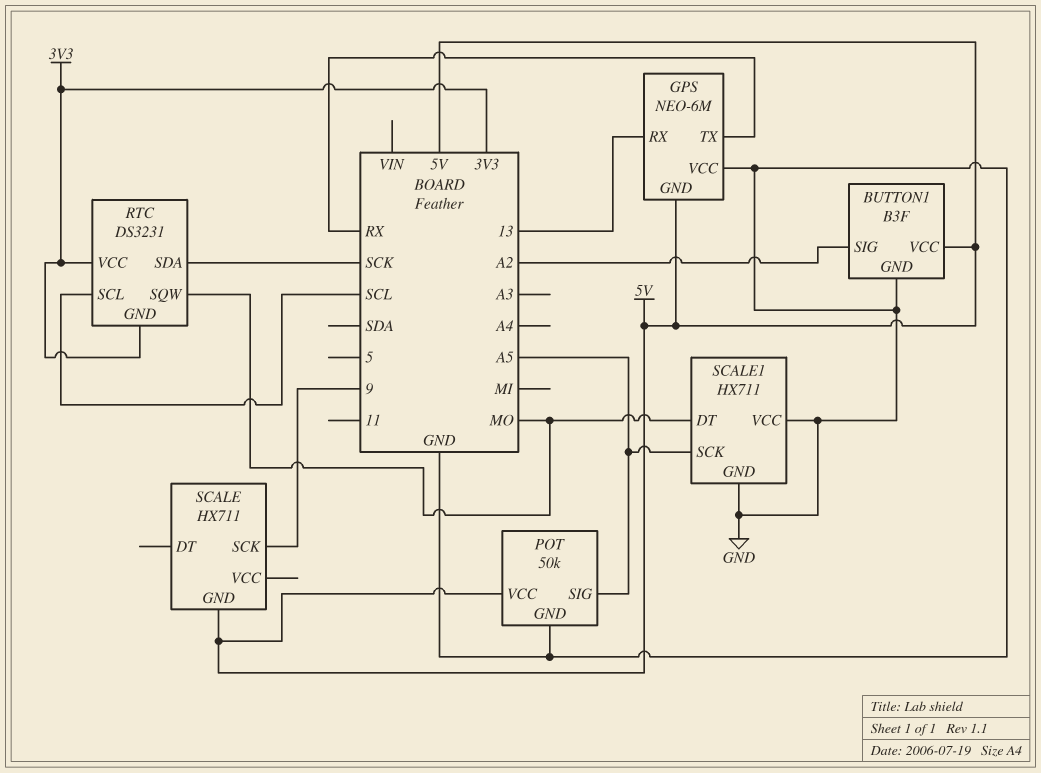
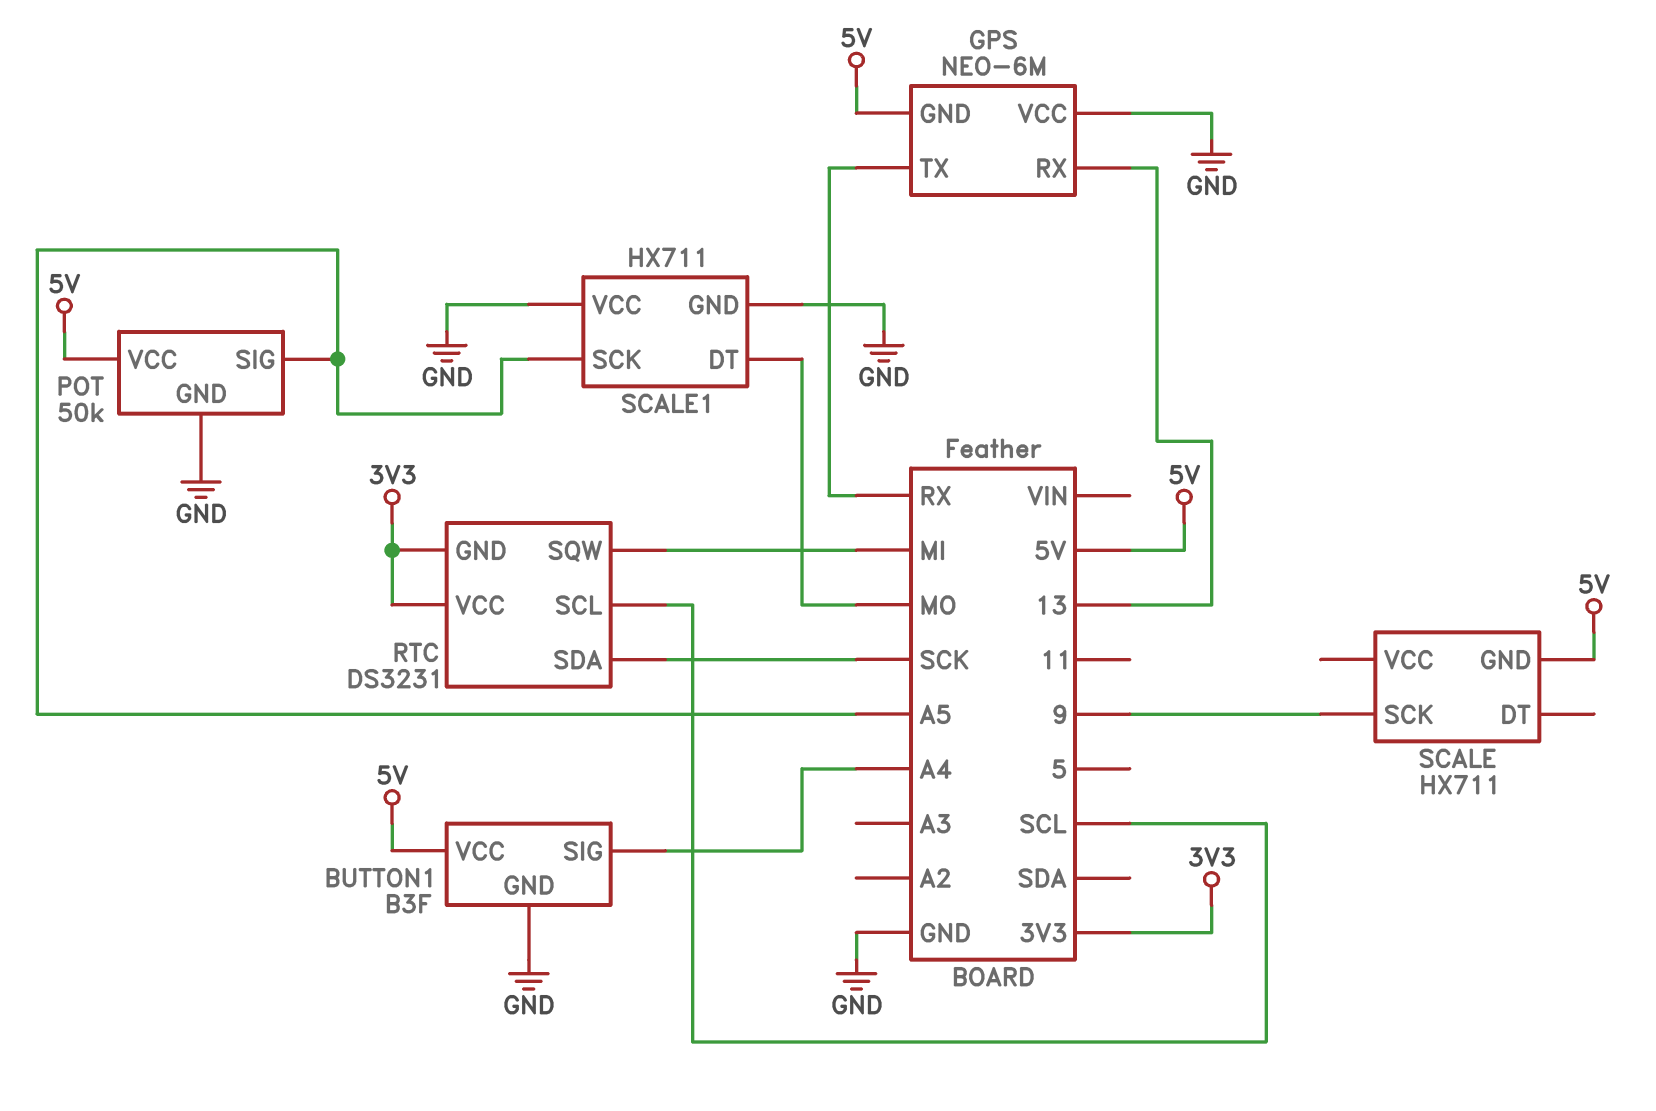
BUTTON1 pin SIG: A2 -> A4
RTC pin SQW: MO -> MI

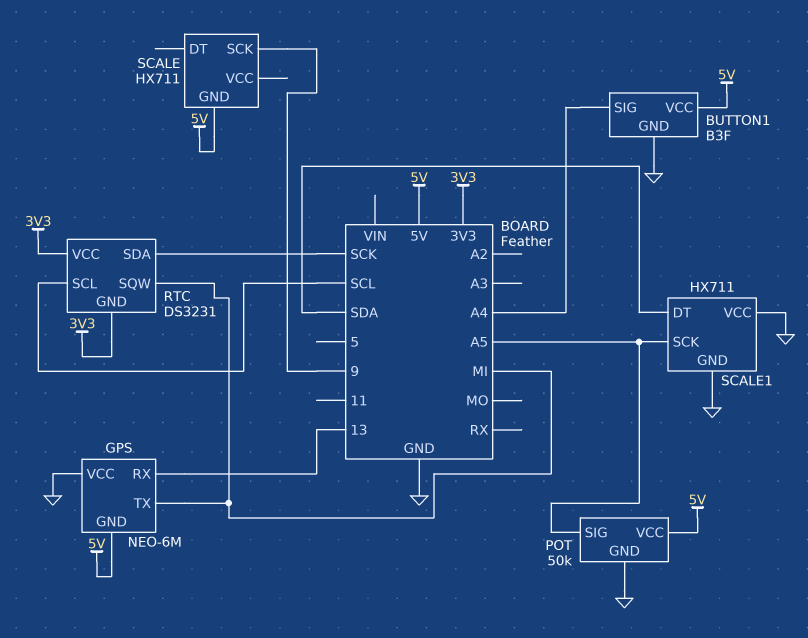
GPS pin TX: RX -> MI
SCALE1 pin DT: MO -> SDA

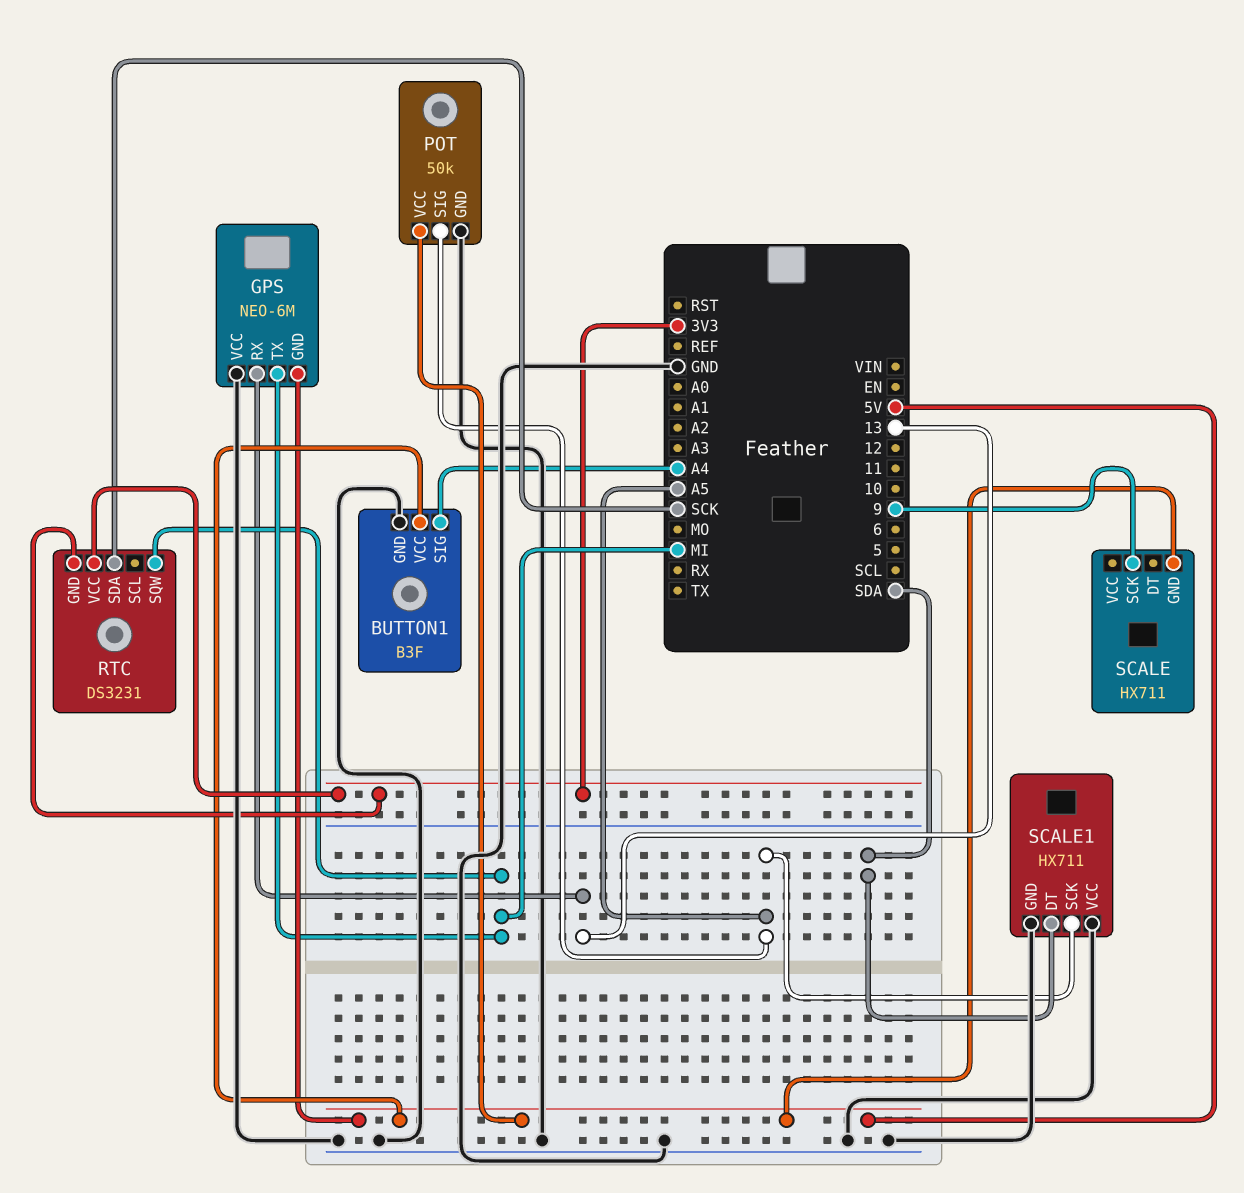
RTC pin SCL: SCL -> none

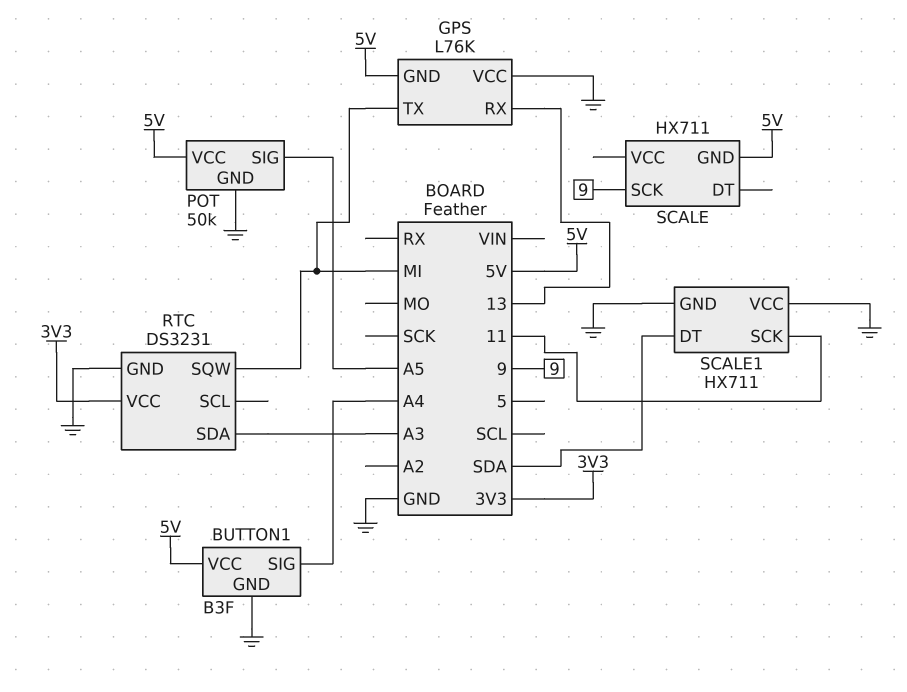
GPS: NEO-6M -> L76K
RTC pin GND: 3V3 -> GND
RTC pin SDA: SCK -> A3
SCALE1 pin SCK: A5 -> 11

